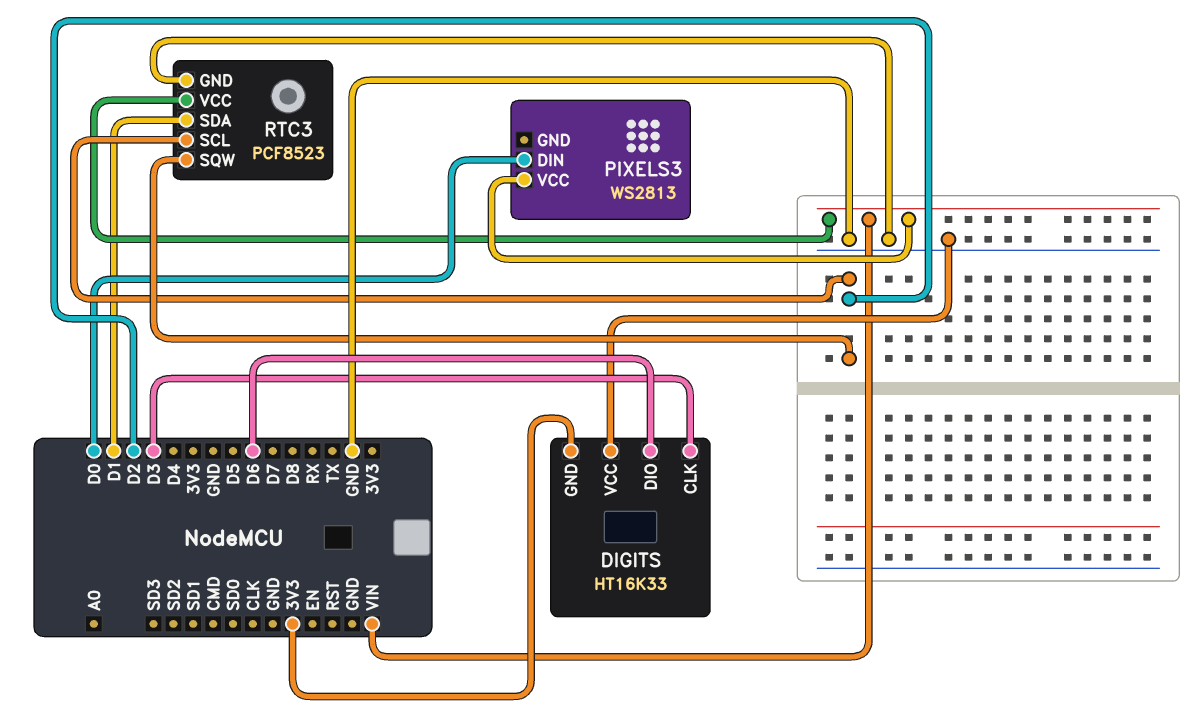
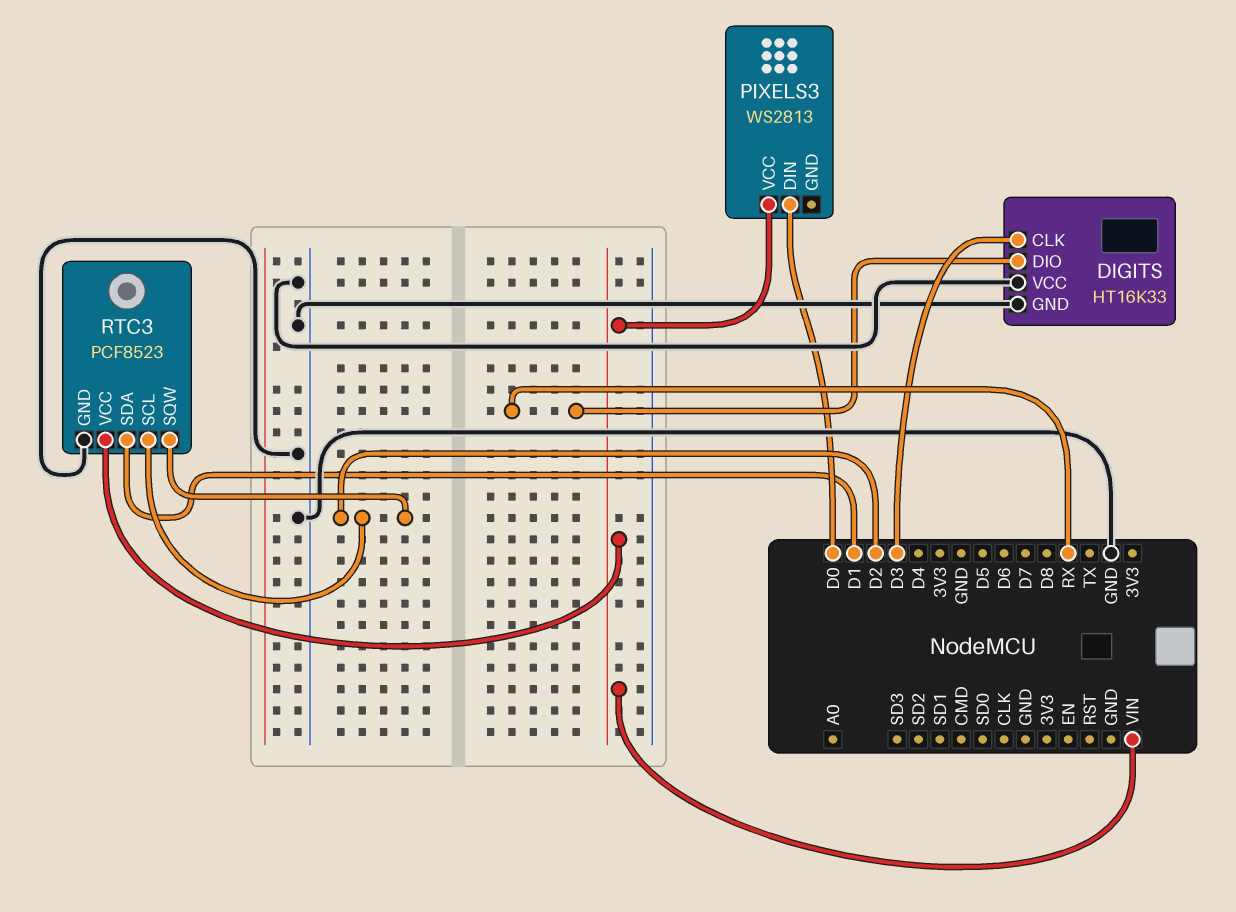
DIGITS pin DIO: D6 -> RX
DIGITS pin GND: 3V3 -> GND

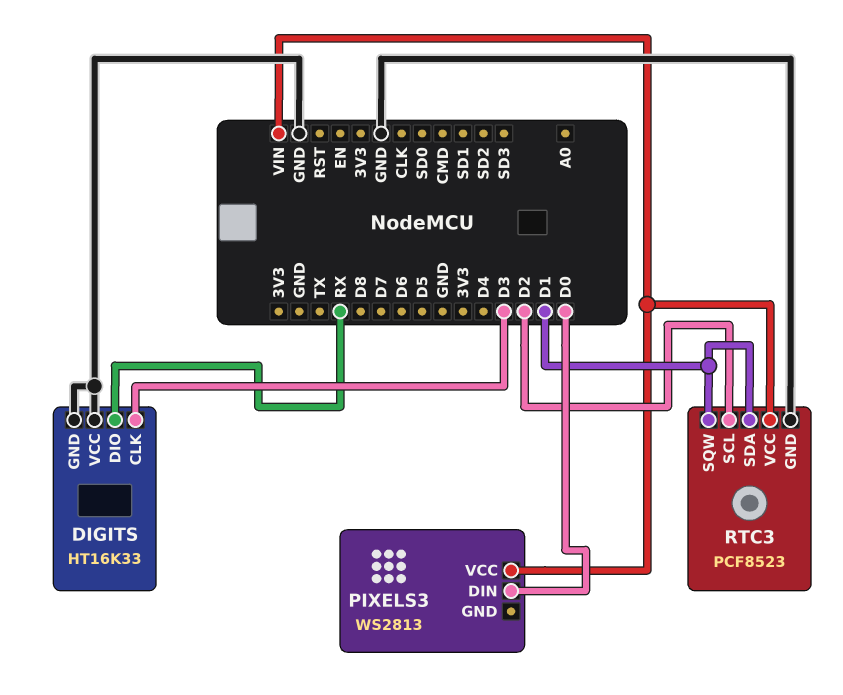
RTC3 pin SQW: D2 -> D1

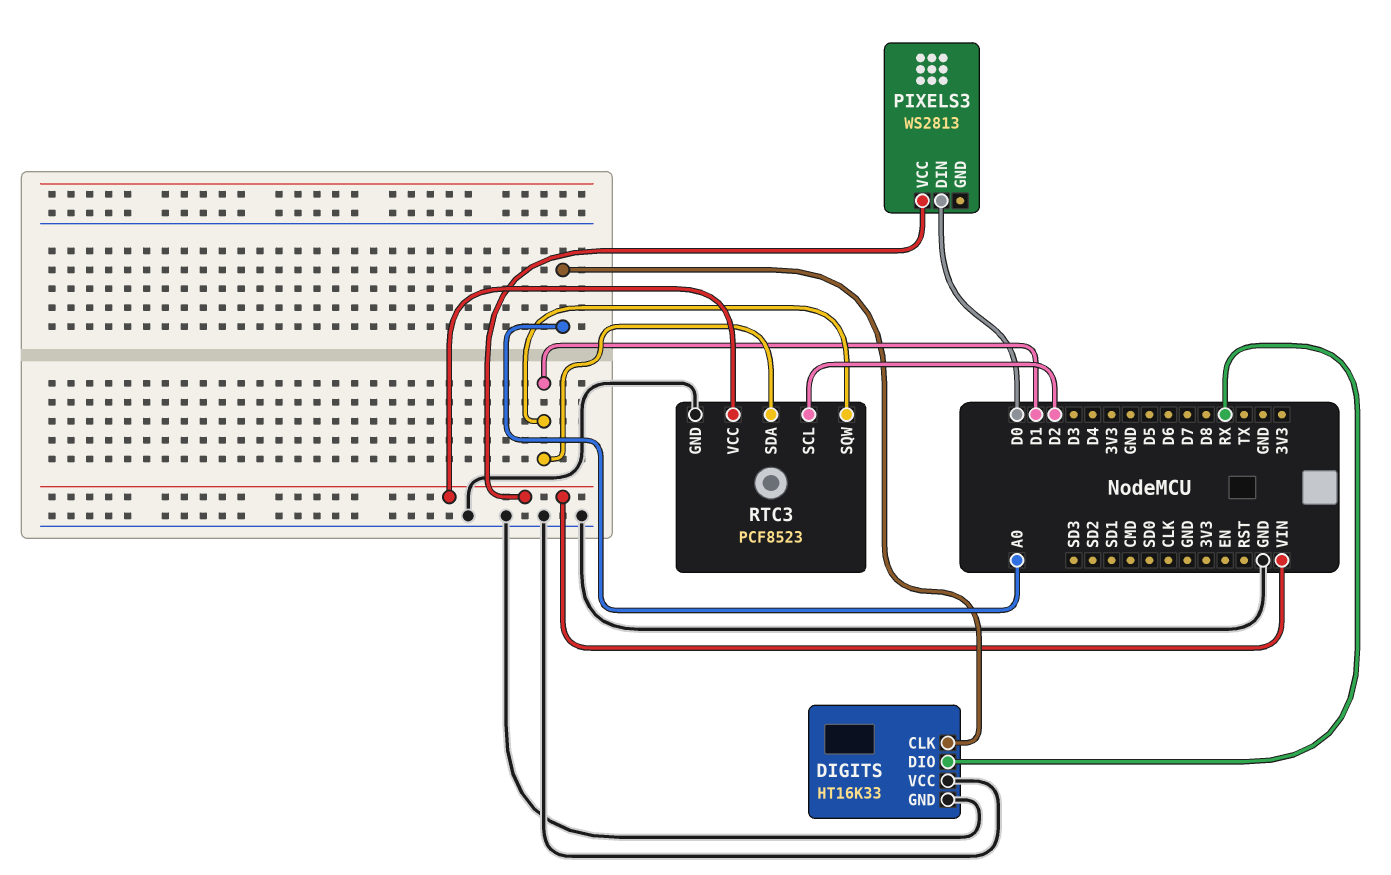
DIGITS pin CLK: D3 -> A0

